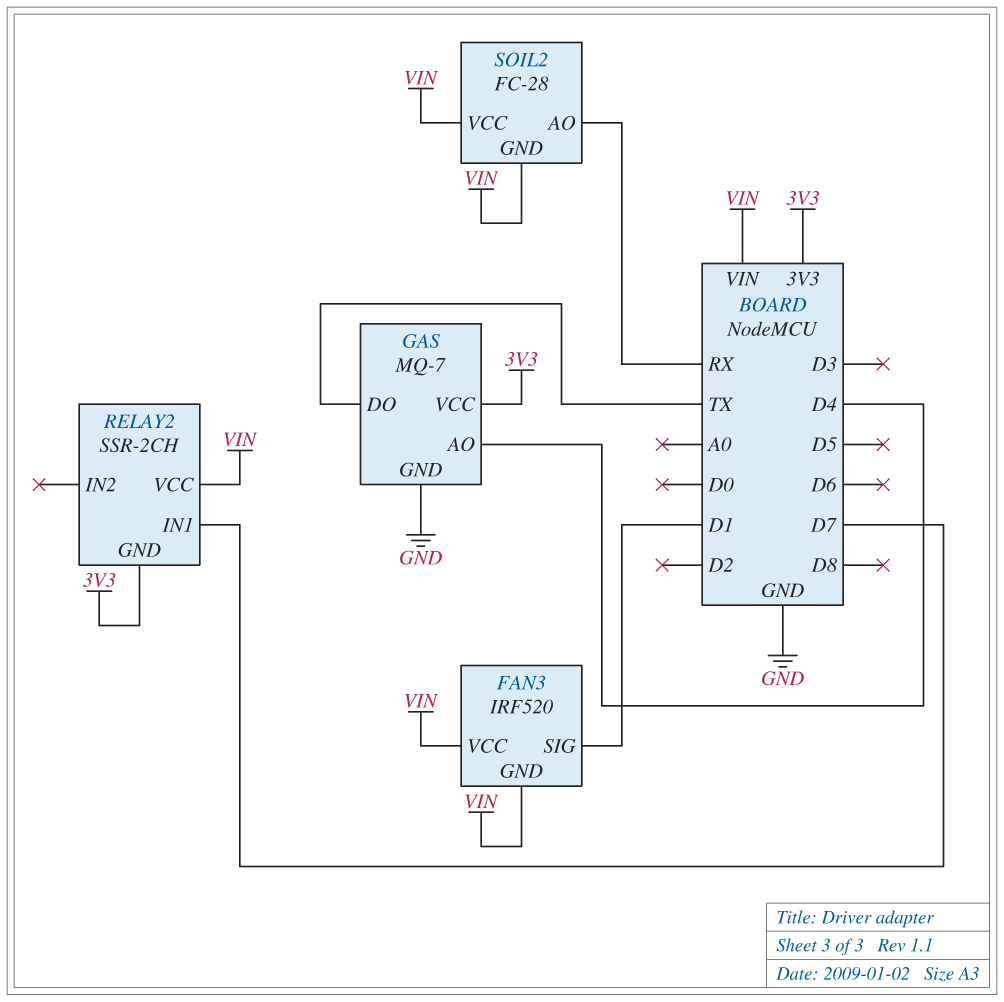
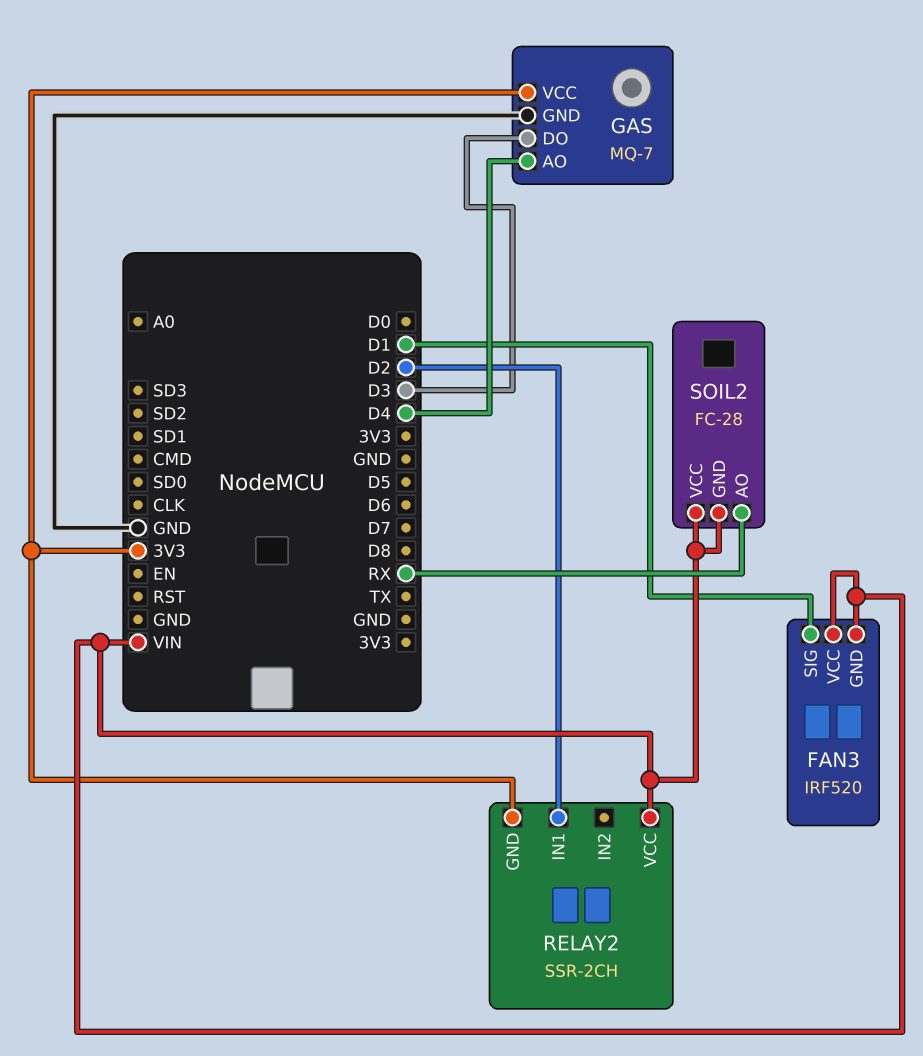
GAS pin DO: TX -> D3
RELAY2 pin IN1: D7 -> D2

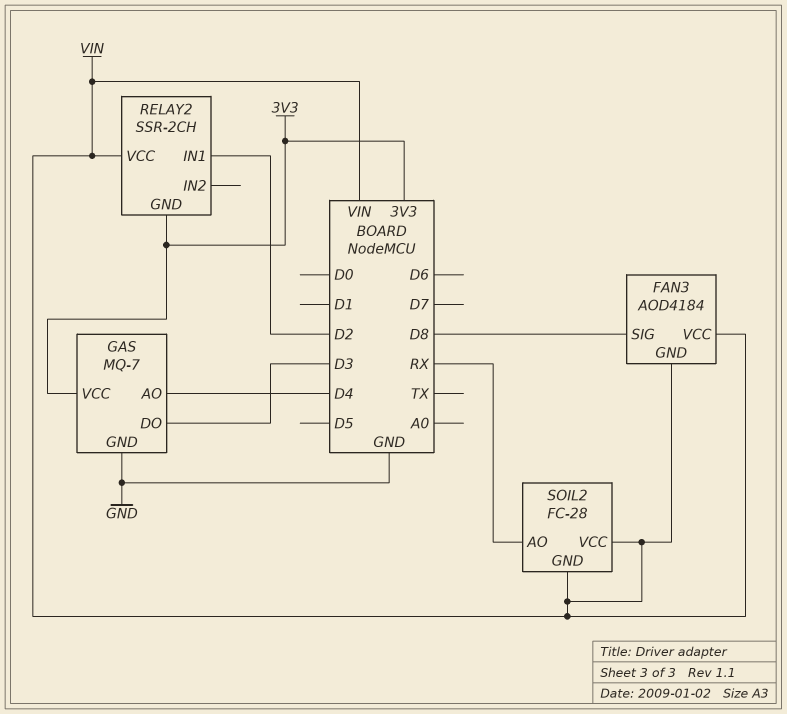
FAN3: IRF520 -> AOD4184
FAN3 pin SIG: D1 -> D8

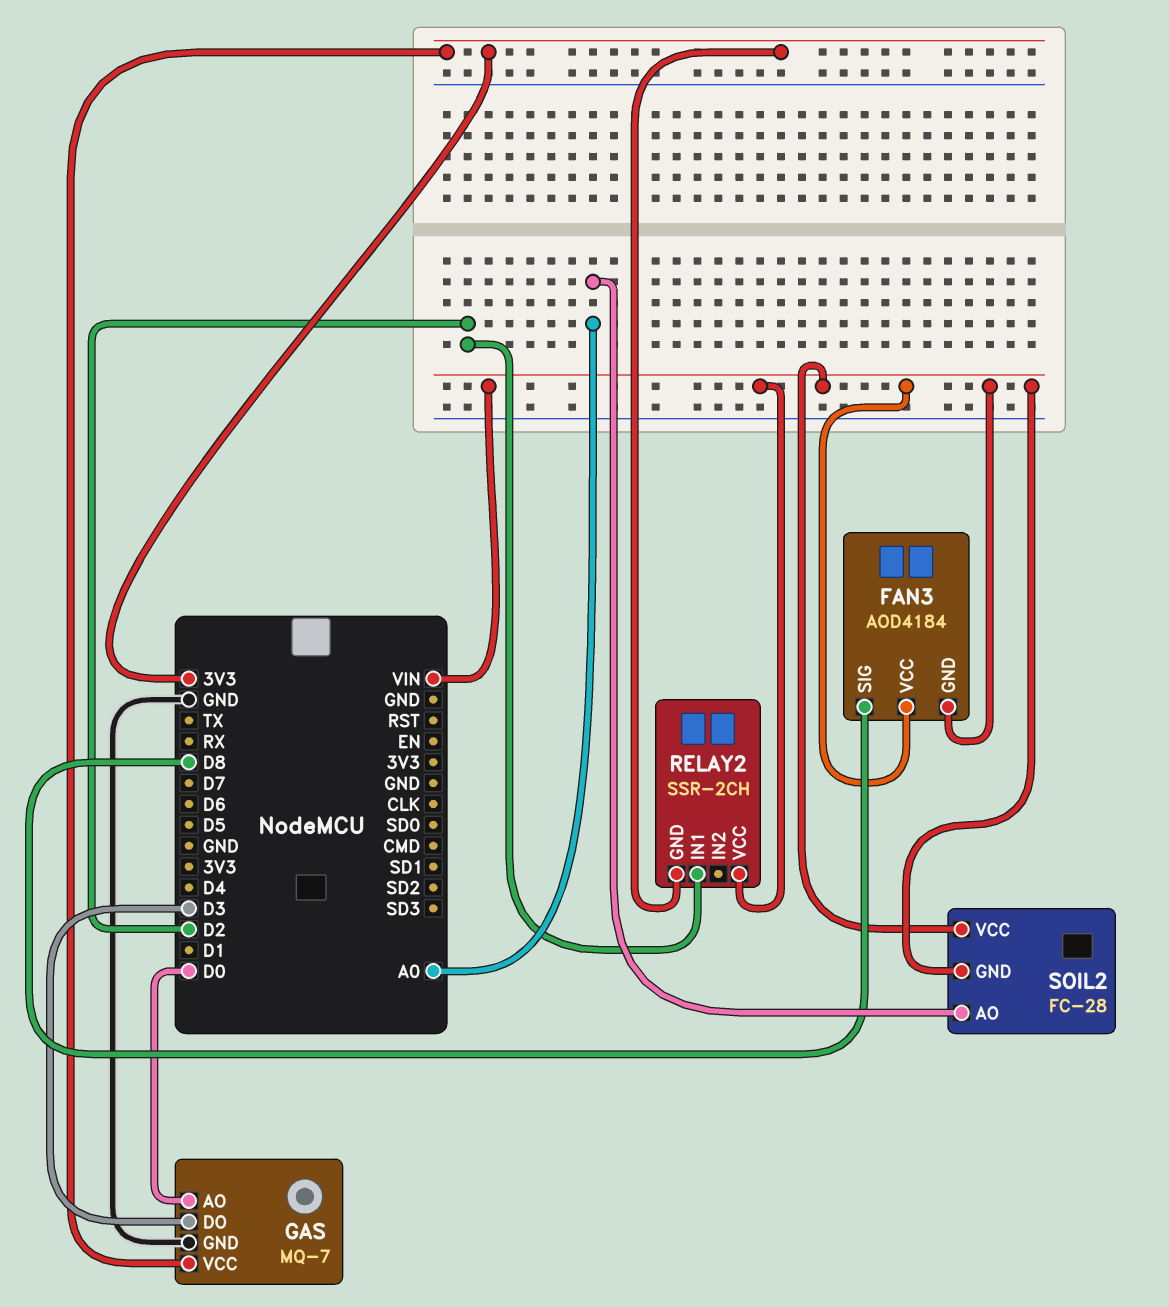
GAS pin AO: D4 -> D0
SOIL2 pin AO: RX -> A0

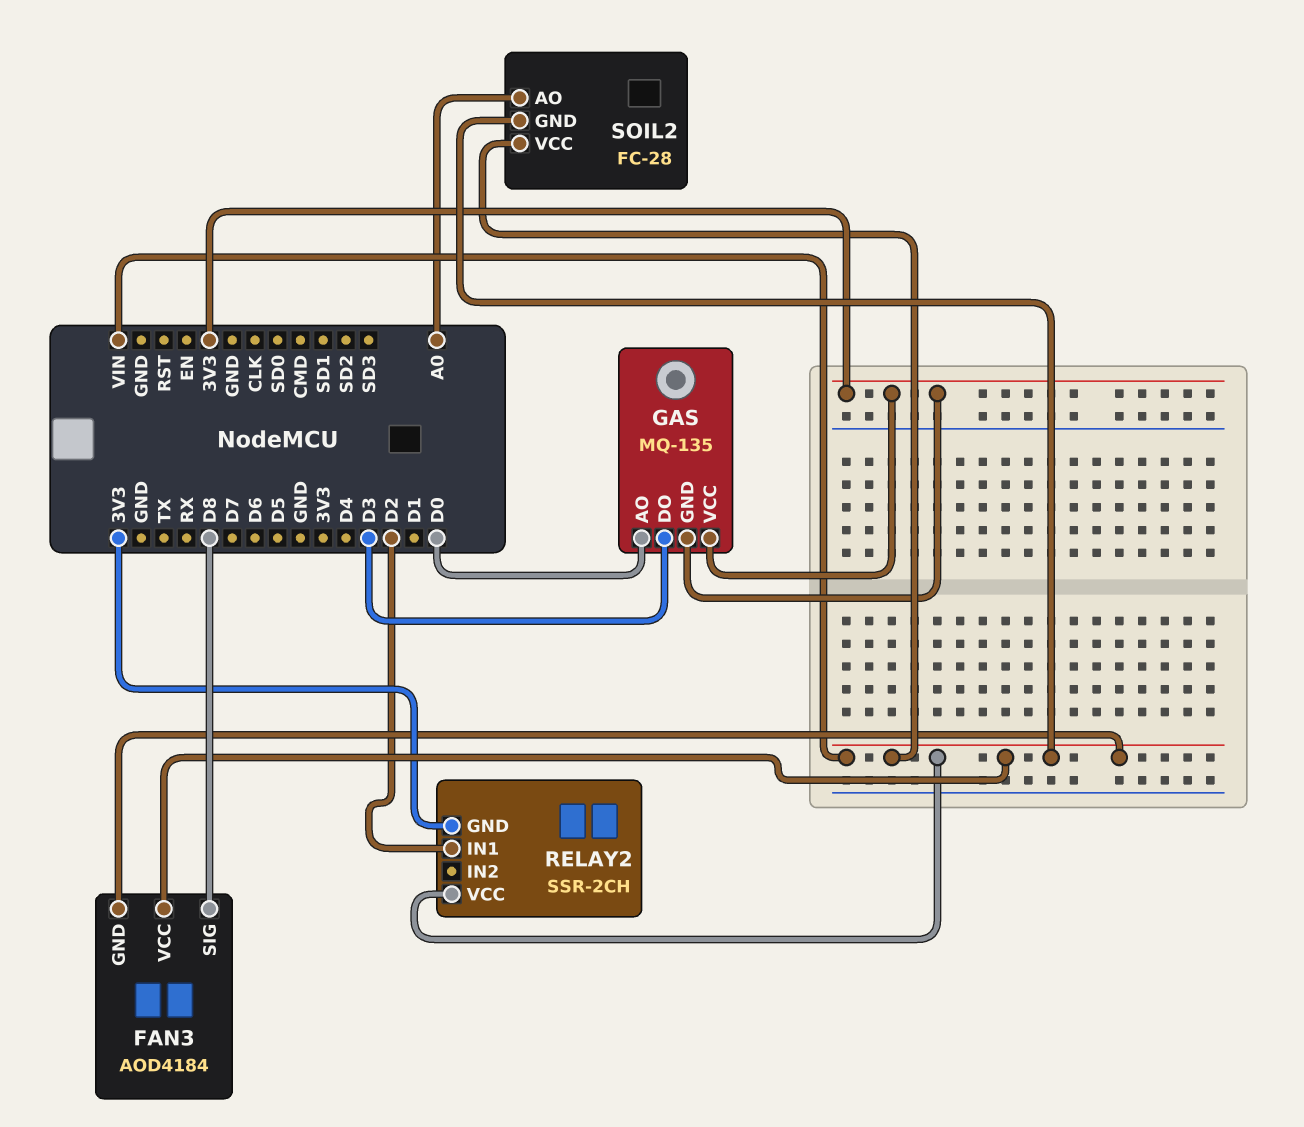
GAS: MQ-7 -> MQ-135
GAS pin GND: GND -> 3V3

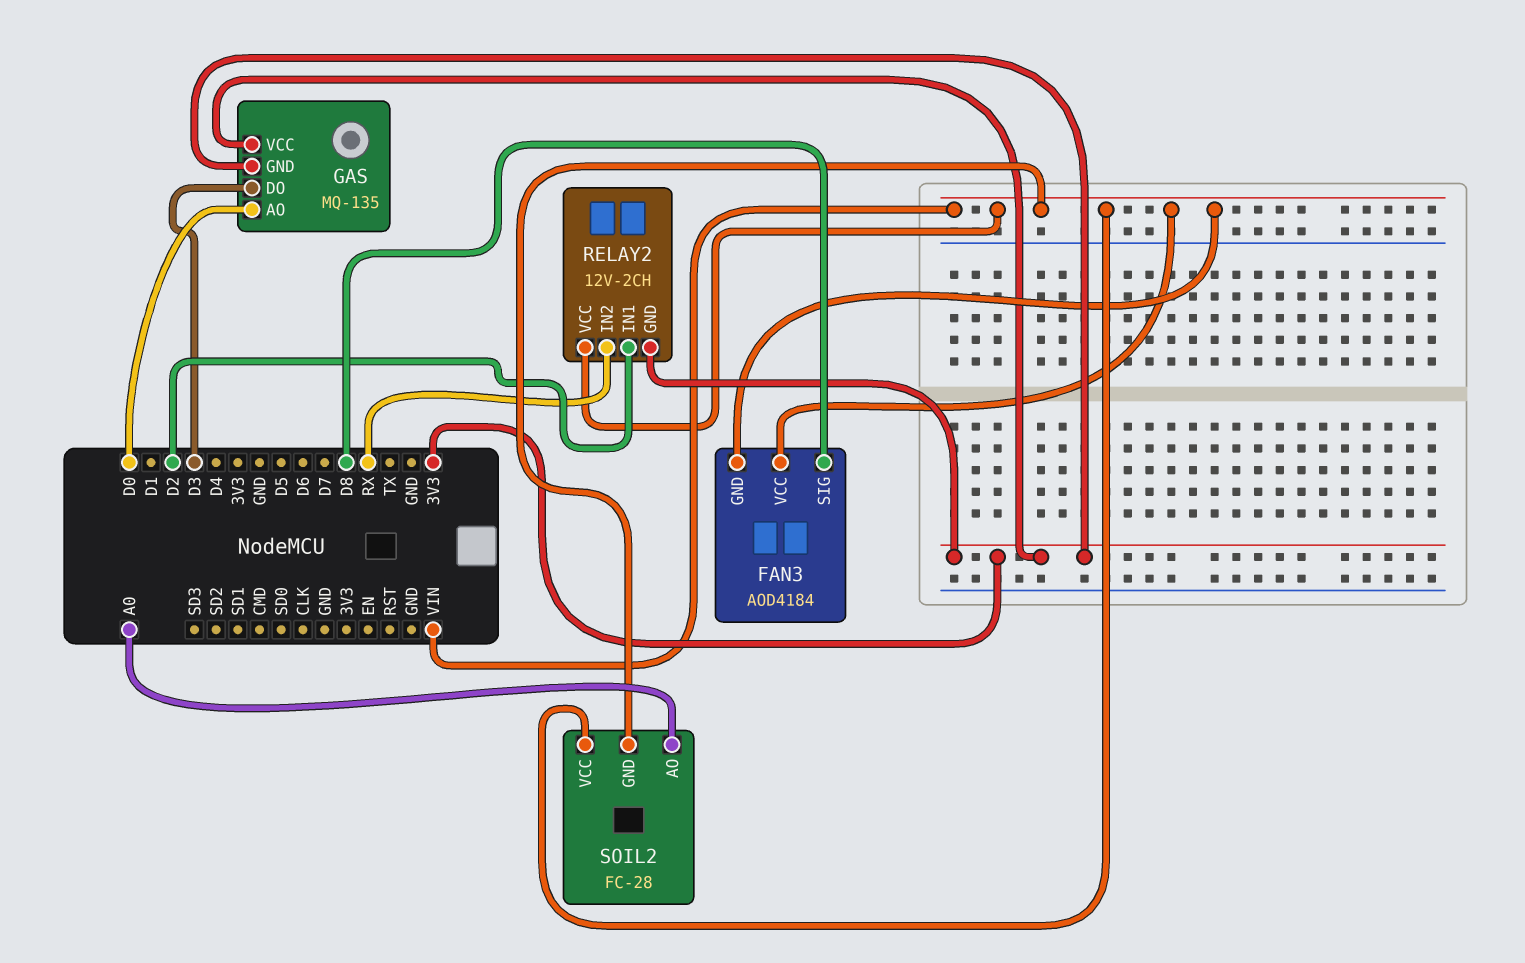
RELAY2: SSR-2CH -> 12V-2CH
RELAY2 pin IN2: none -> RX

